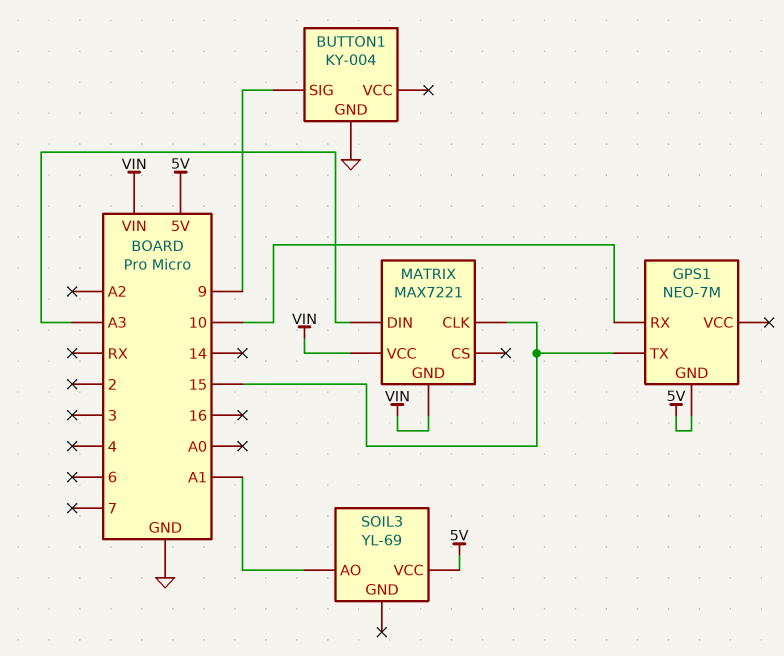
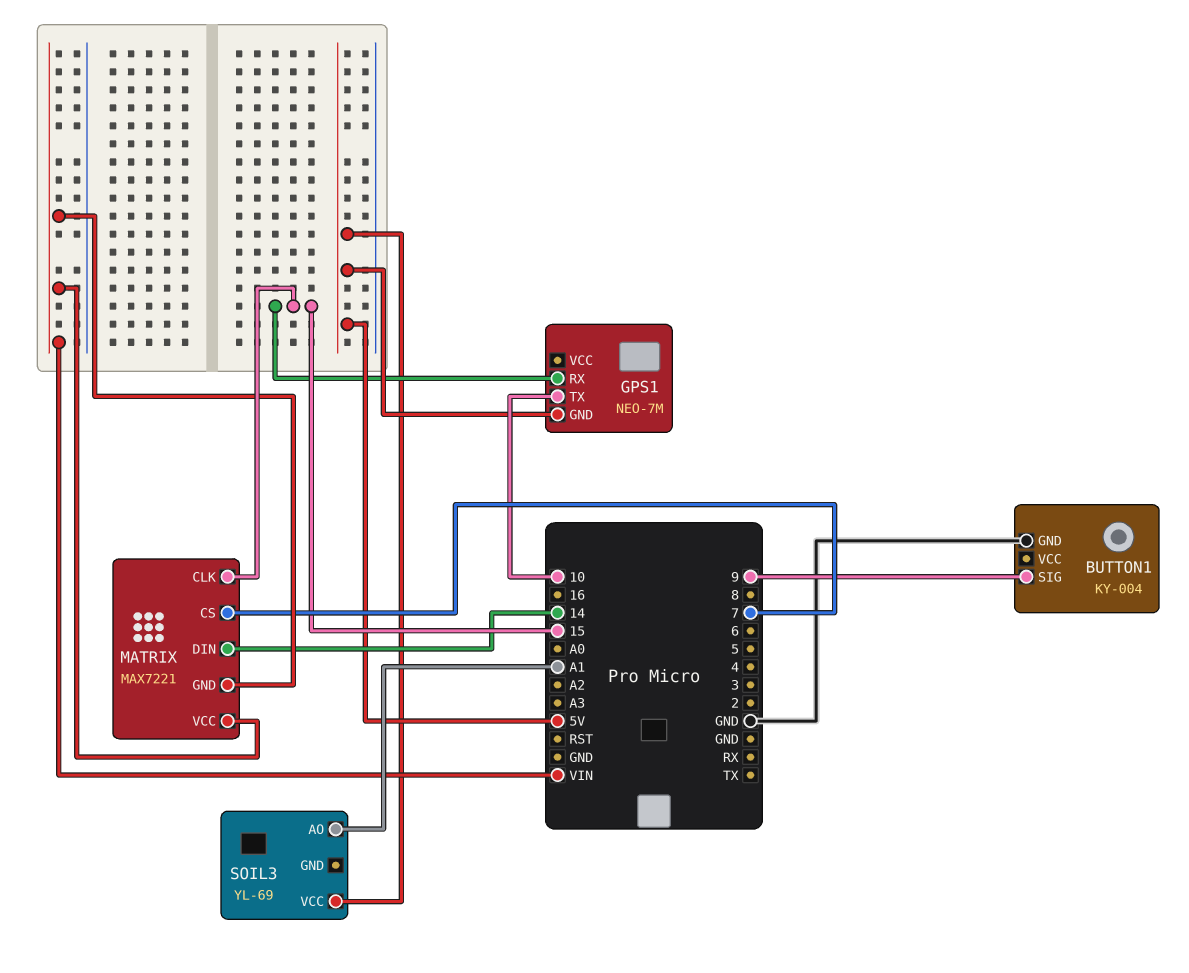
GPS1 pin RX: 10 -> 15
GPS1 pin TX: 15 -> 10
MATRIX pin CS: none -> 7
MATRIX pin DIN: A3 -> 14

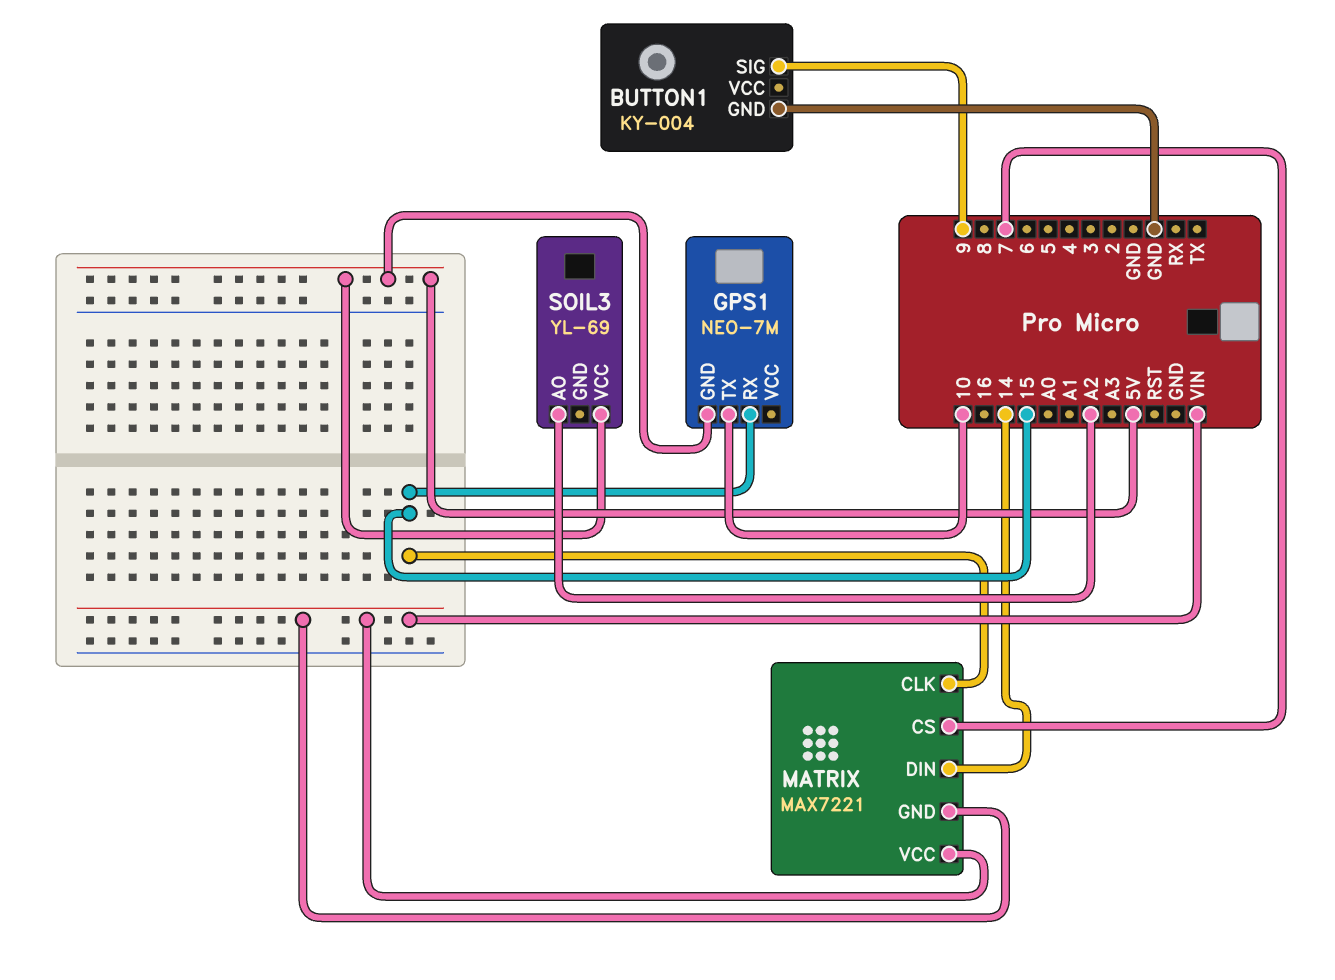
SOIL3 pin AO: A1 -> A2

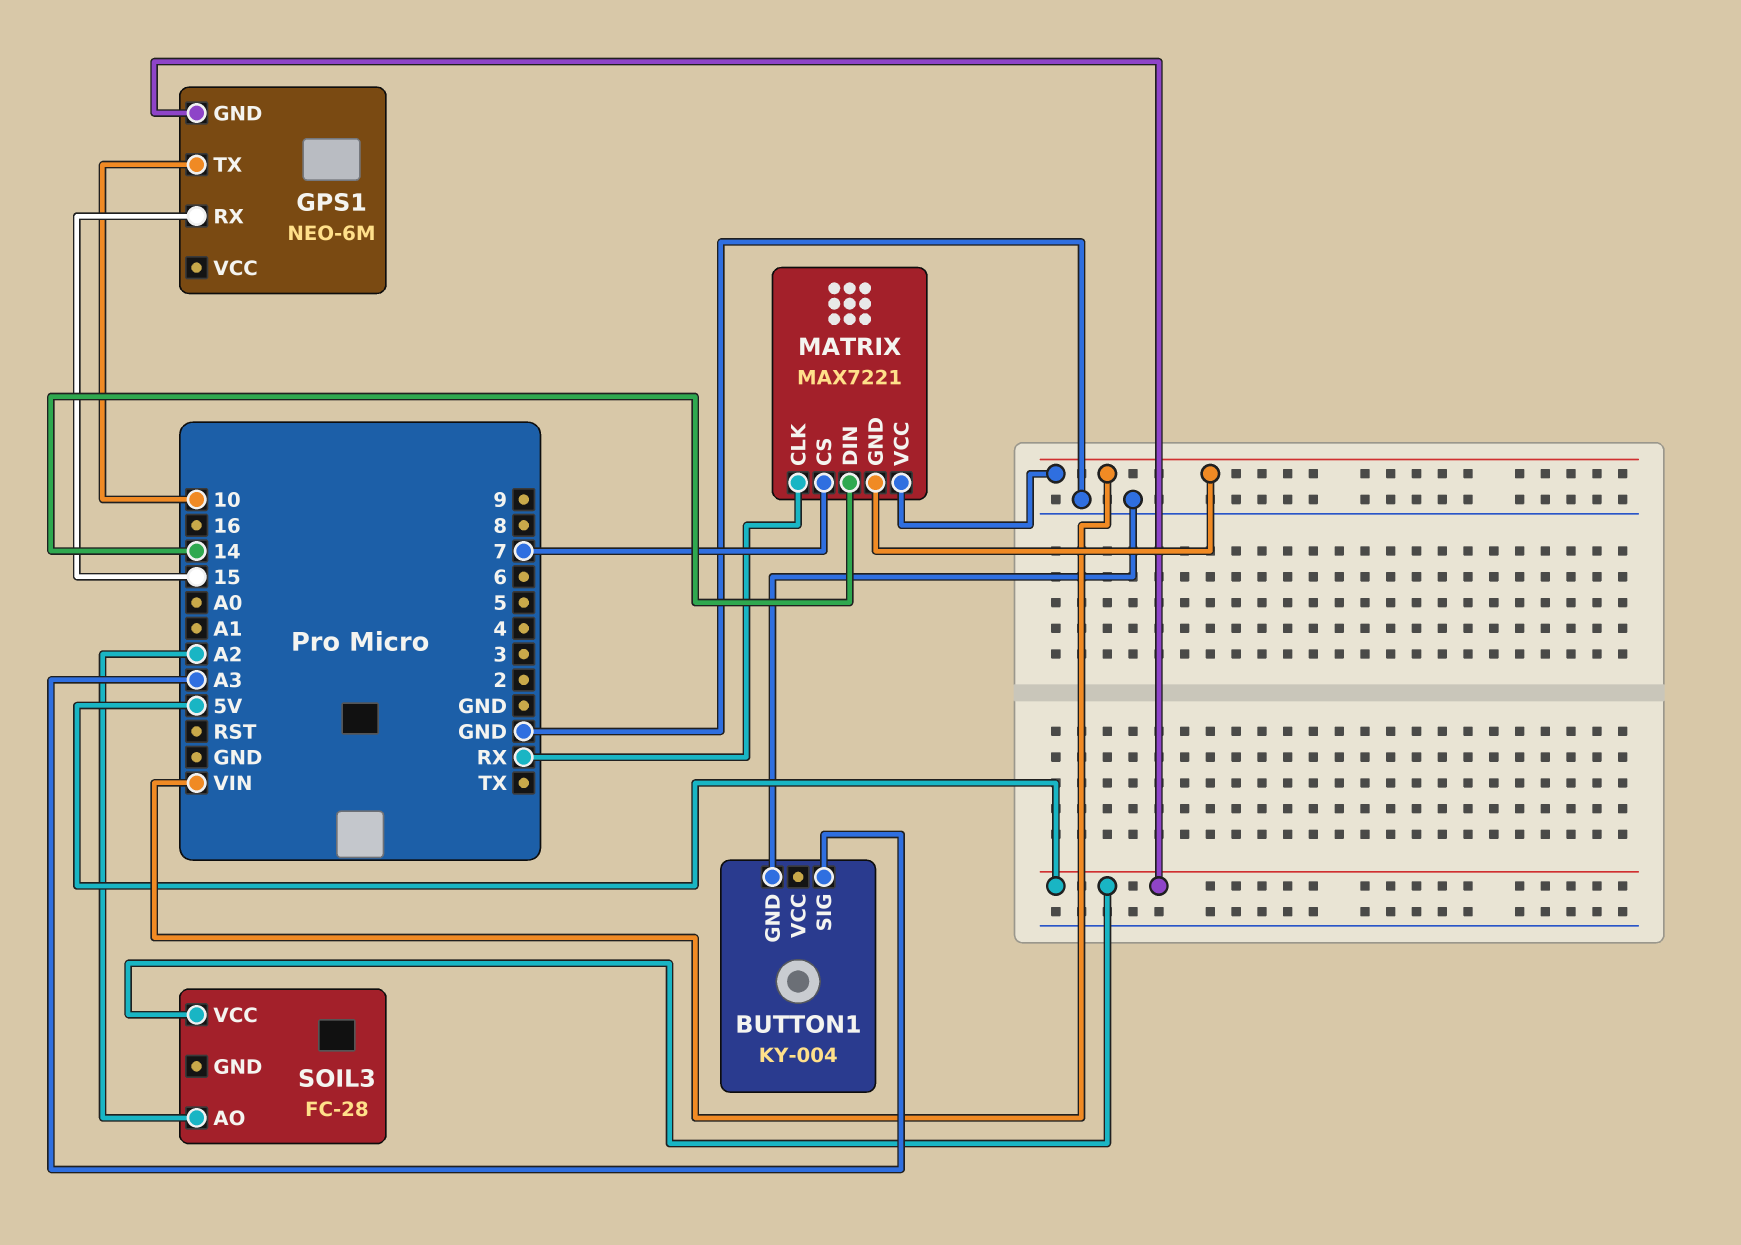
BUTTON1 pin SIG: 9 -> A3
GPS1: NEO-7M -> NEO-6M
MATRIX pin CLK: 15 -> RX
SOIL3: YL-69 -> FC-28

